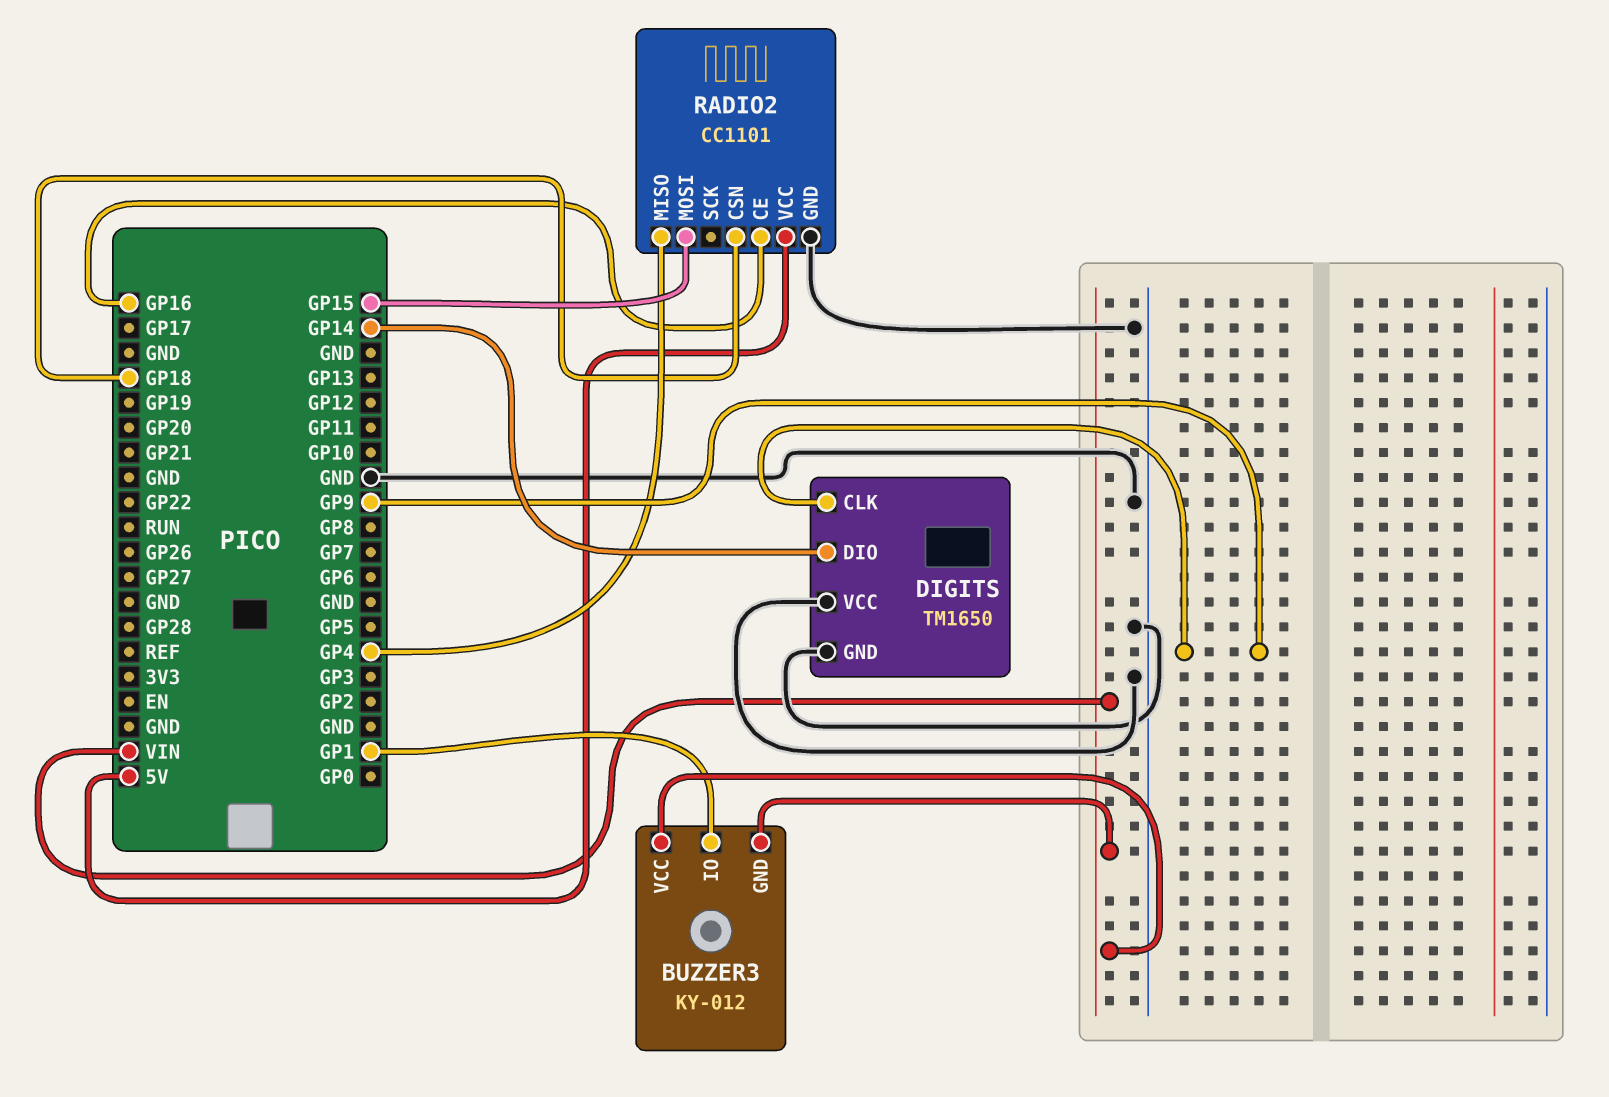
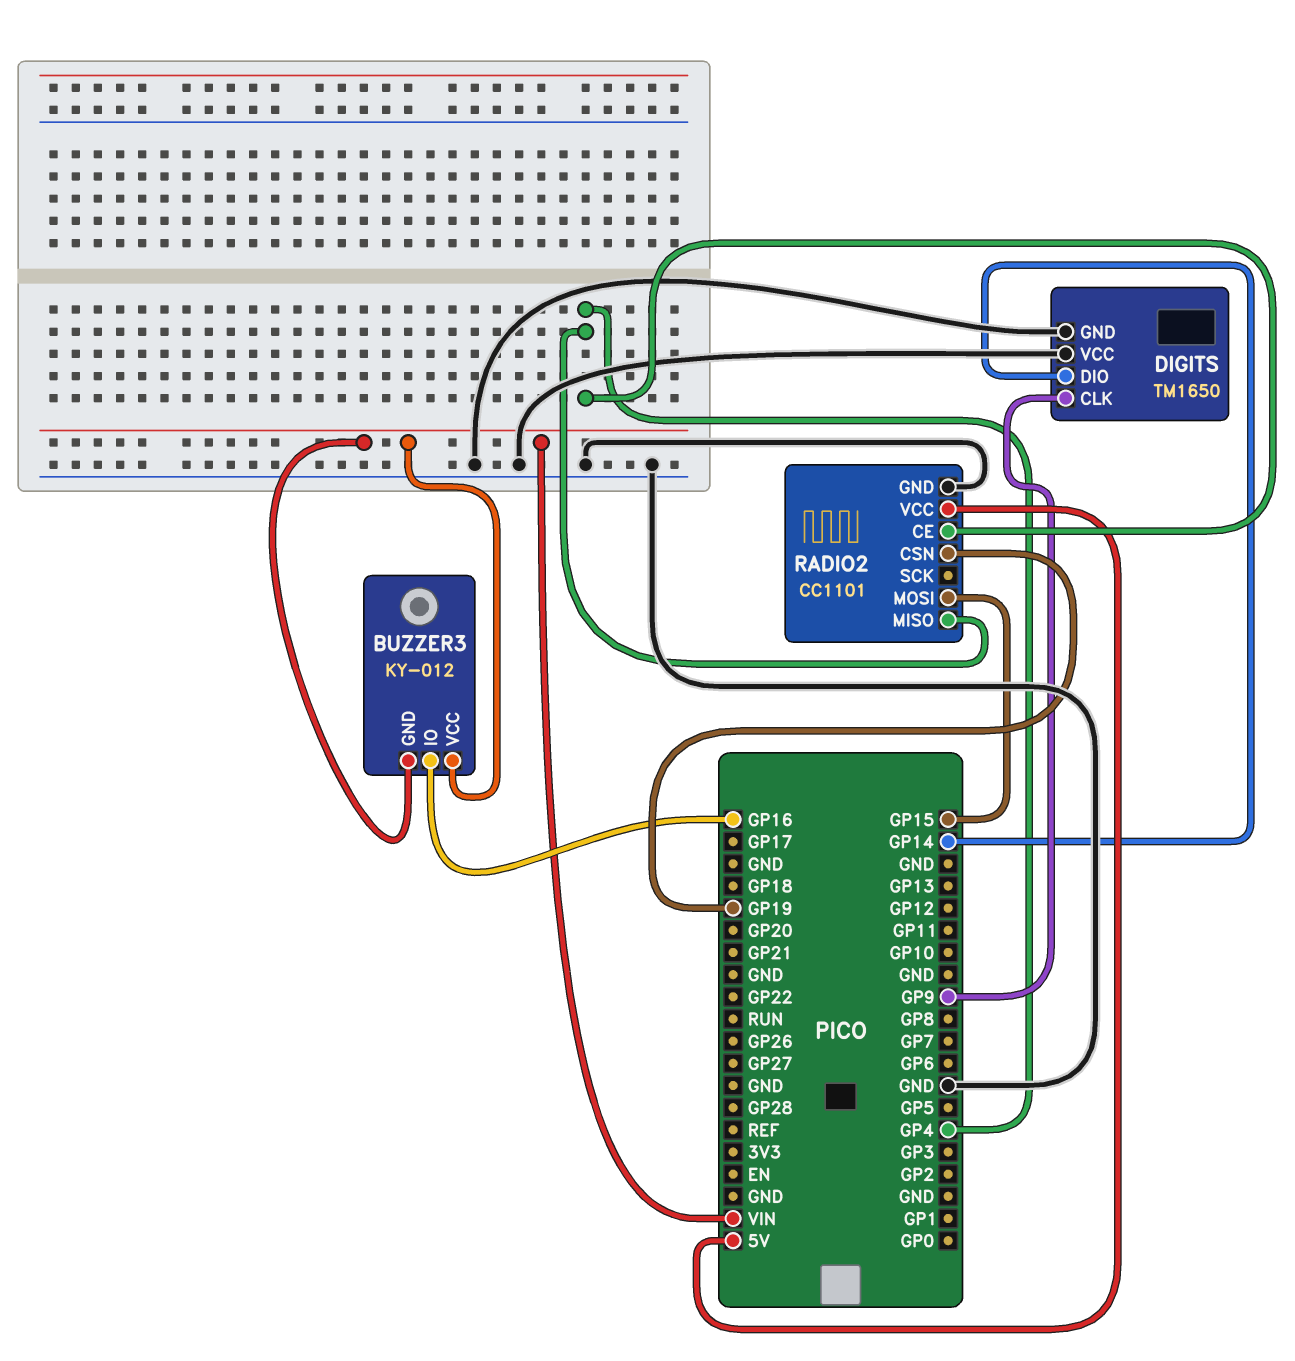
BUZZER3 pin IO: GP1 -> GP16
RADIO2 pin CE: GP16 -> GP4
RADIO2 pin CSN: GP18 -> GP19

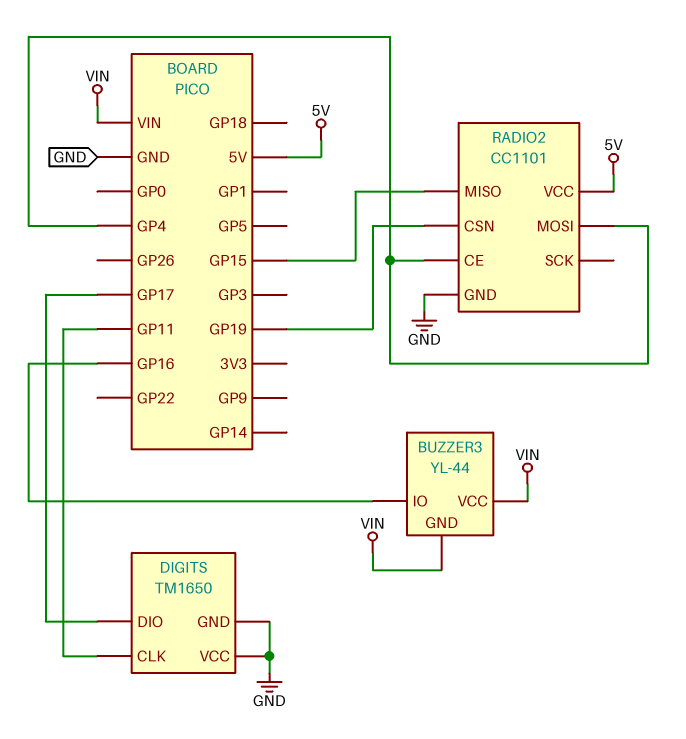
BUZZER3: KY-012 -> YL-44
DIGITS pin CLK: GP9 -> GP11
DIGITS pin DIO: GP14 -> GP17
RADIO2 pin MISO: GP4 -> GP15
RADIO2 pin MOSI: GP15 -> GP4

